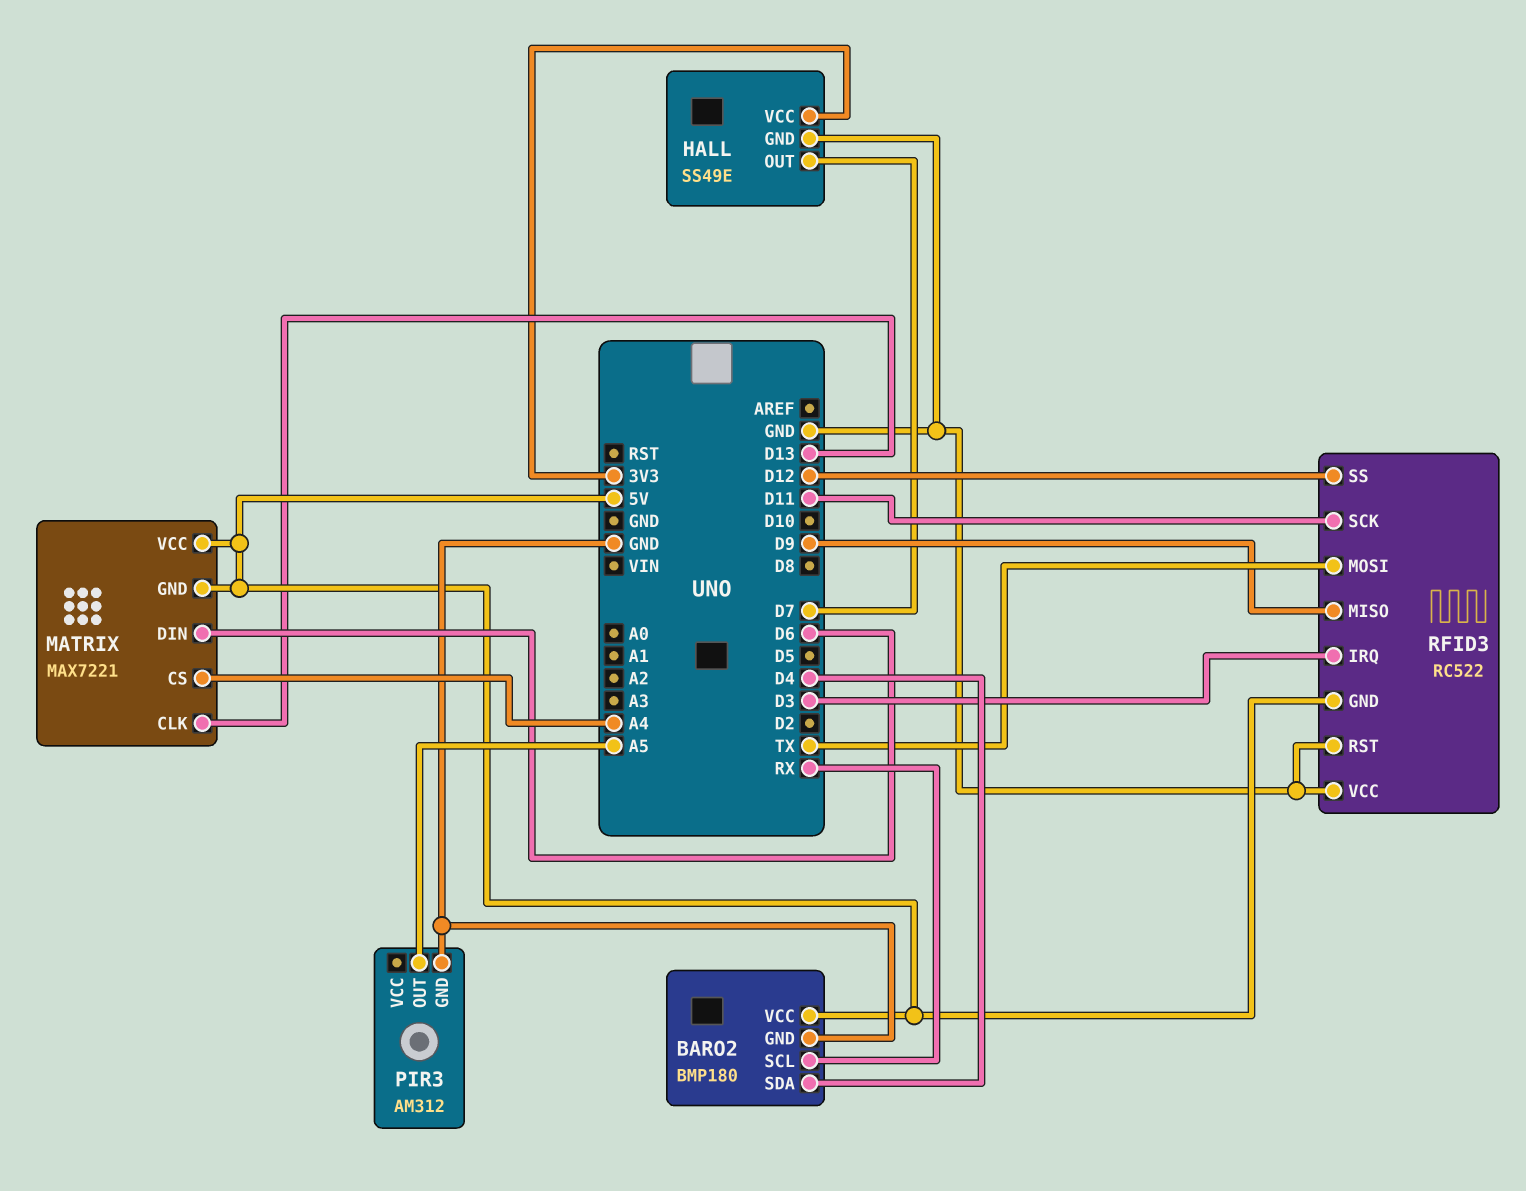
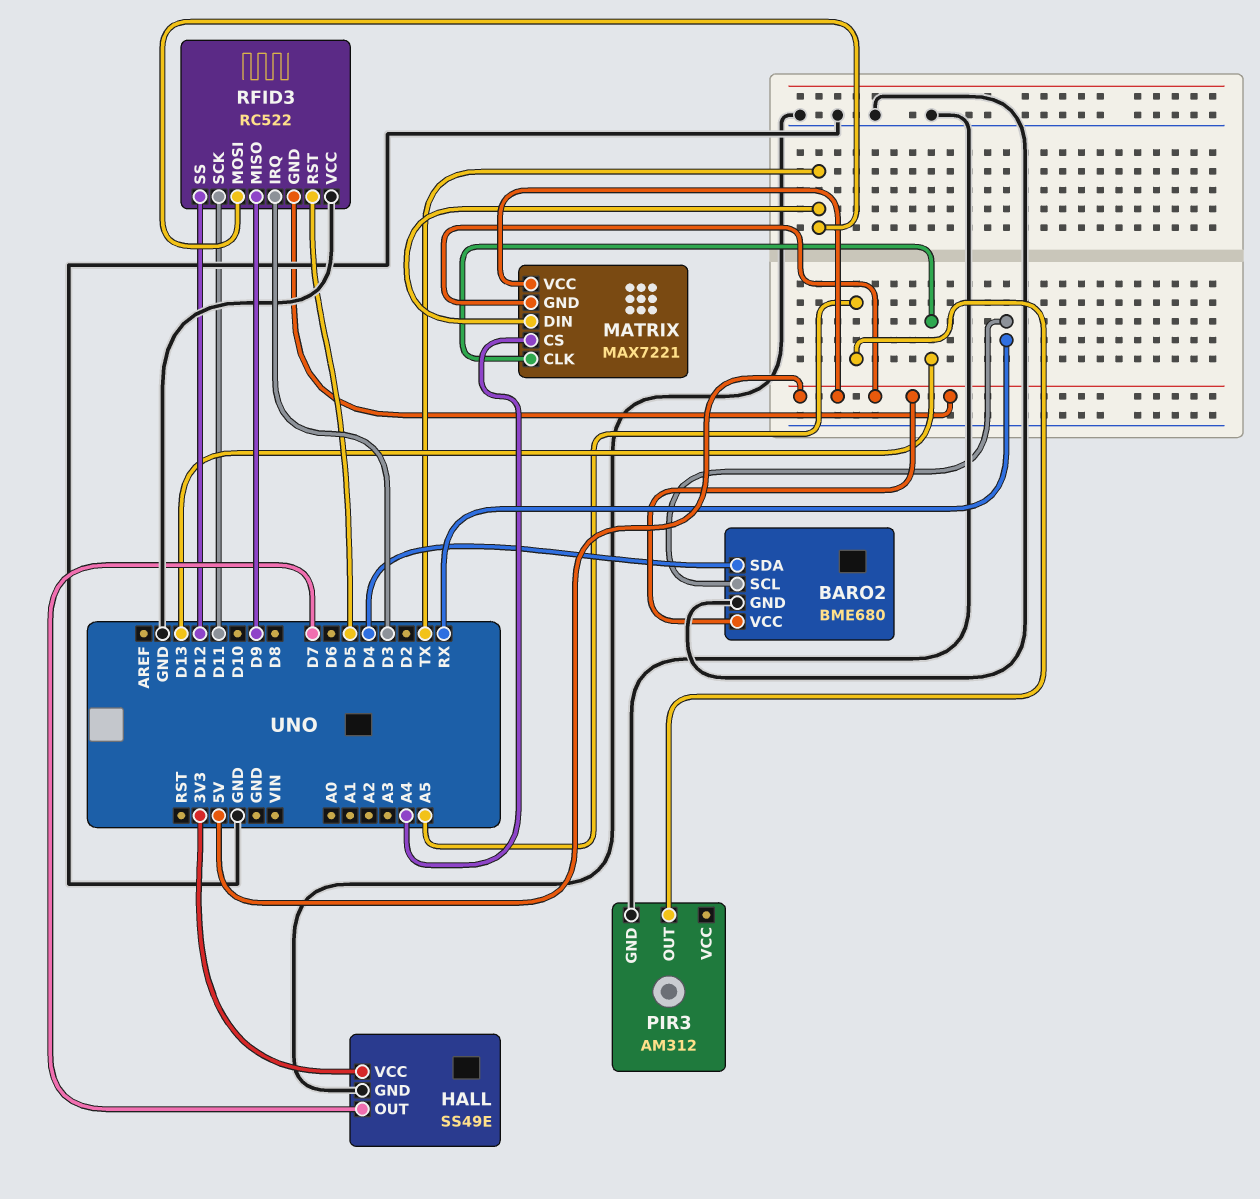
BARO2: BMP180 -> BME680
MATRIX pin DIN: D6 -> TX
RFID3 pin RST: GND -> D5

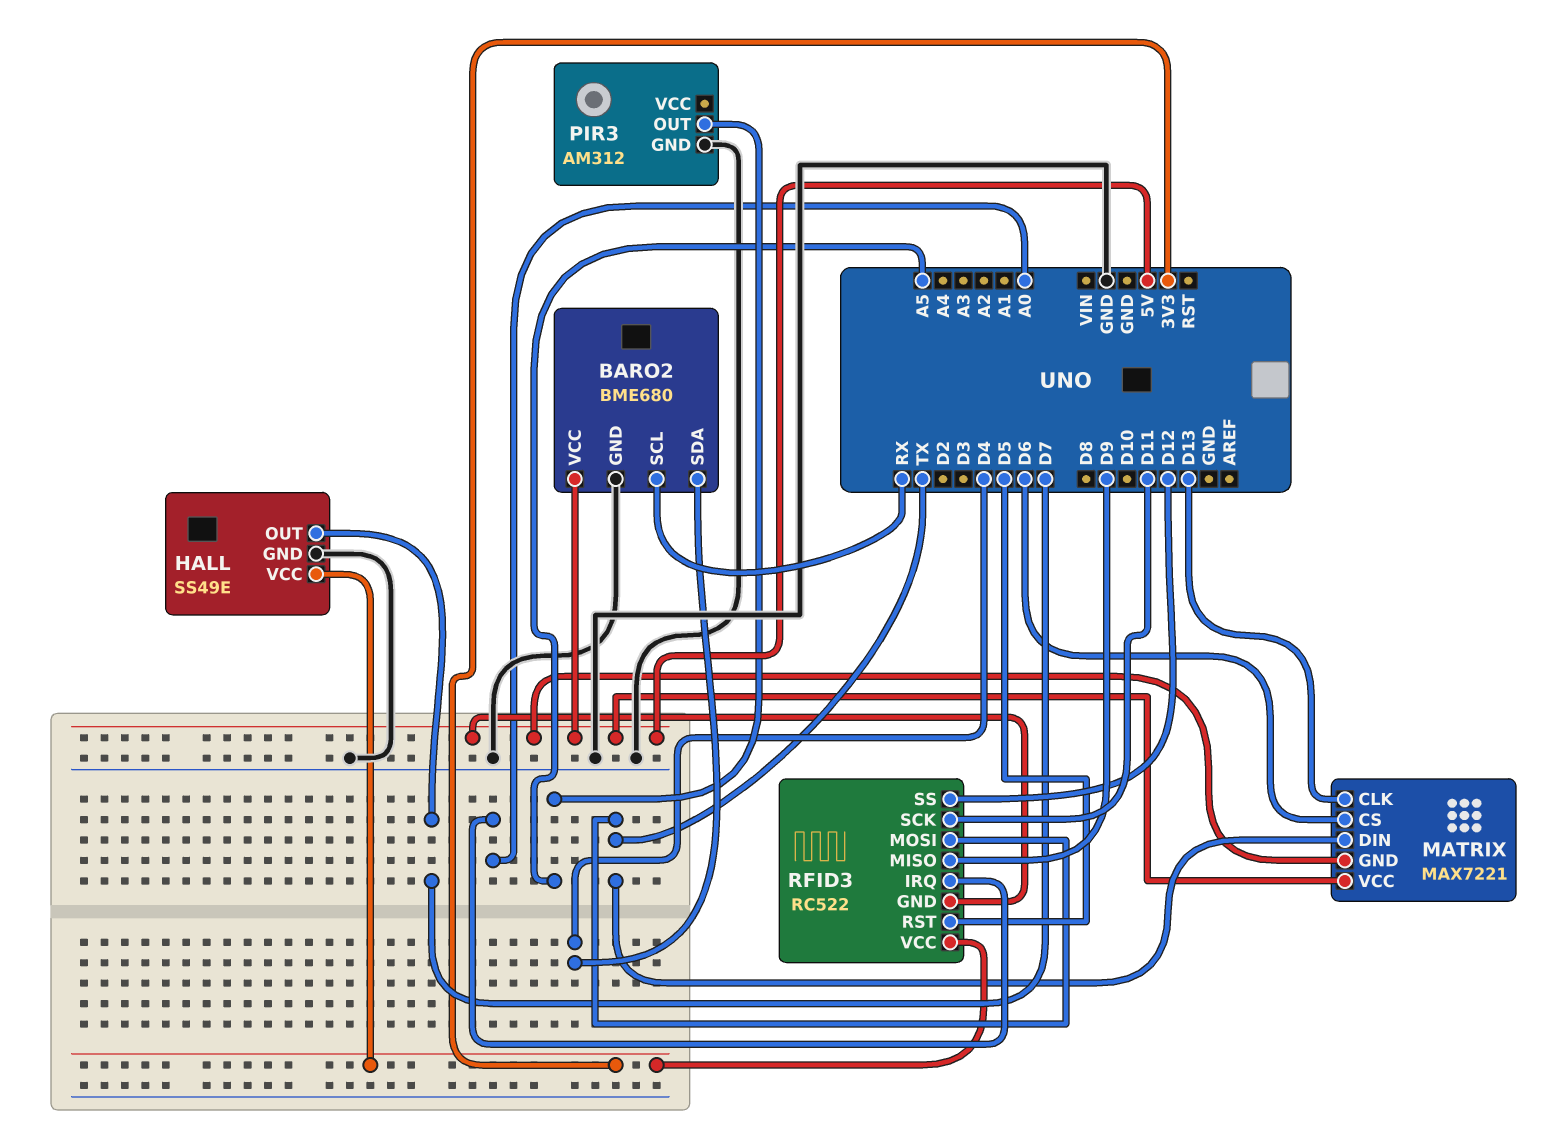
MATRIX pin CS: A4 -> D6
RFID3 pin IRQ: D3 -> A0
RFID3 pin VCC: GND -> 3V3

